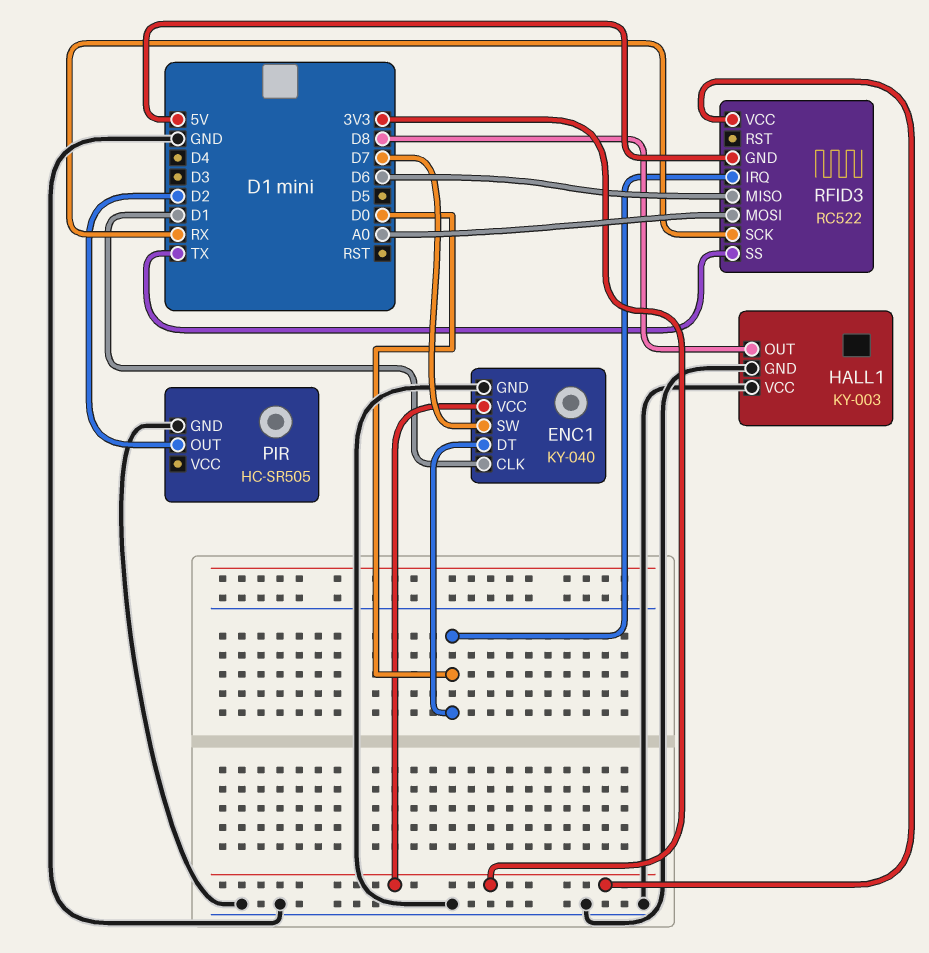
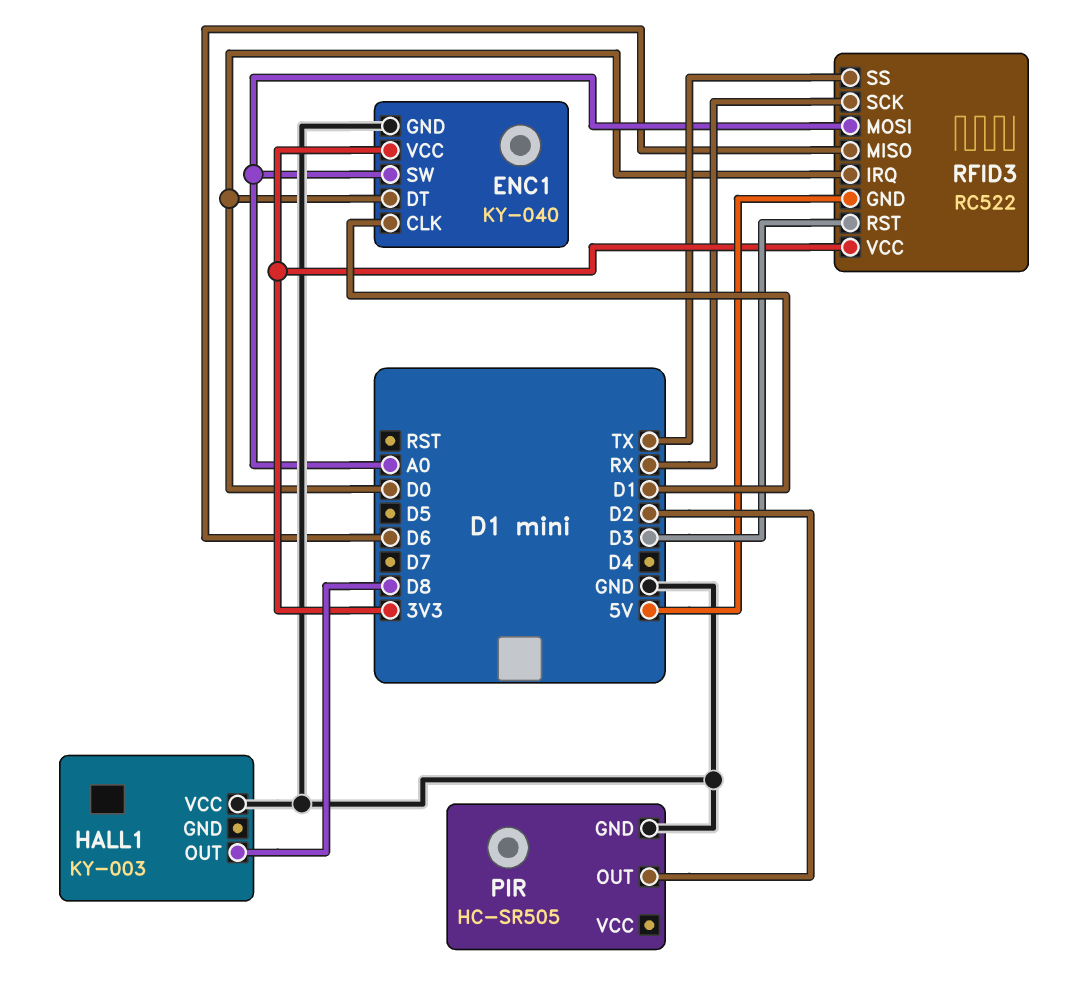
ENC1 pin SW: D7 -> A0
HALL1 pin GND: GND -> none
RFID3 pin RST: none -> D3

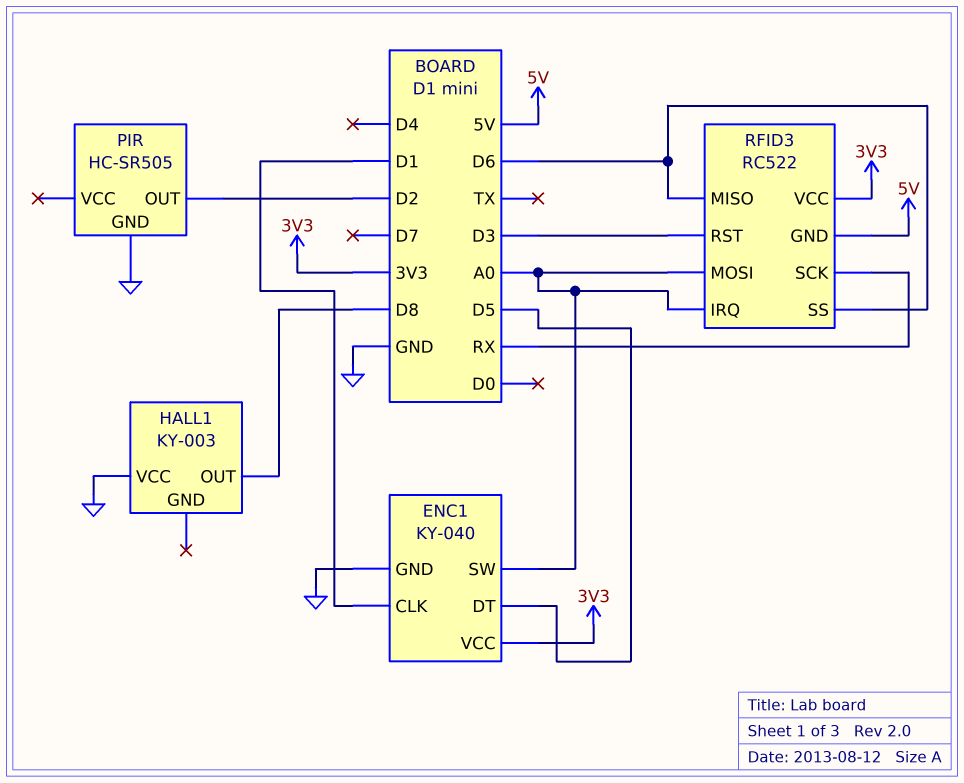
ENC1 pin DT: D0 -> D5
RFID3 pin IRQ: D0 -> A0
RFID3 pin SS: TX -> D6

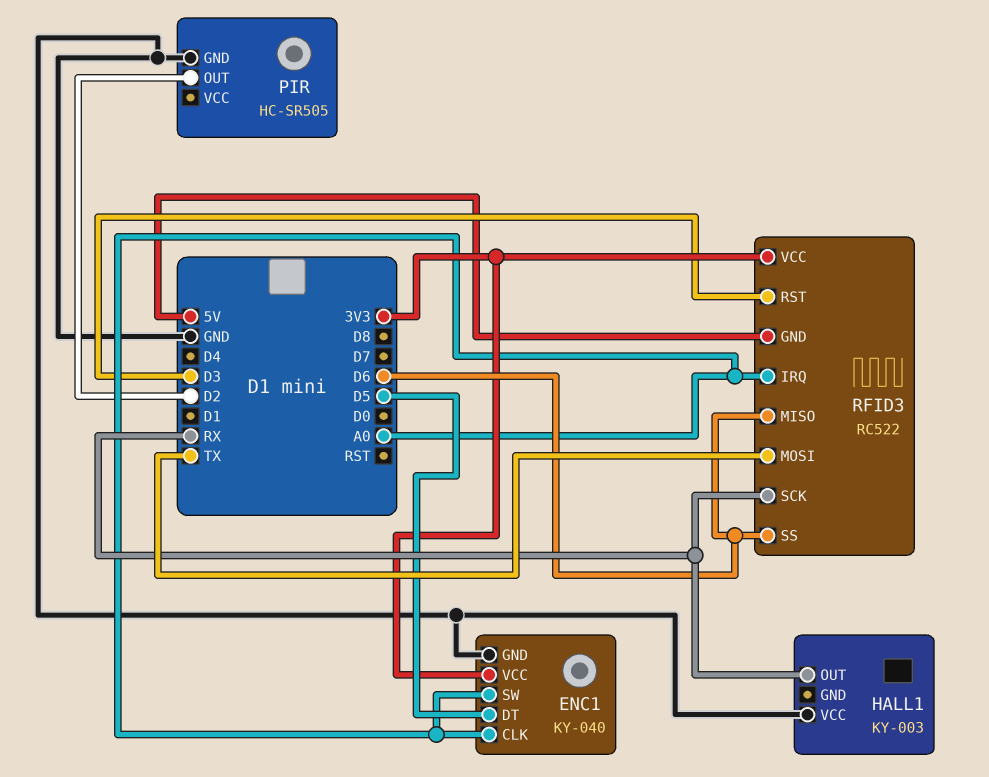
ENC1 pin CLK: D1 -> A0
HALL1 pin OUT: D8 -> RX
RFID3 pin MOSI: A0 -> TX

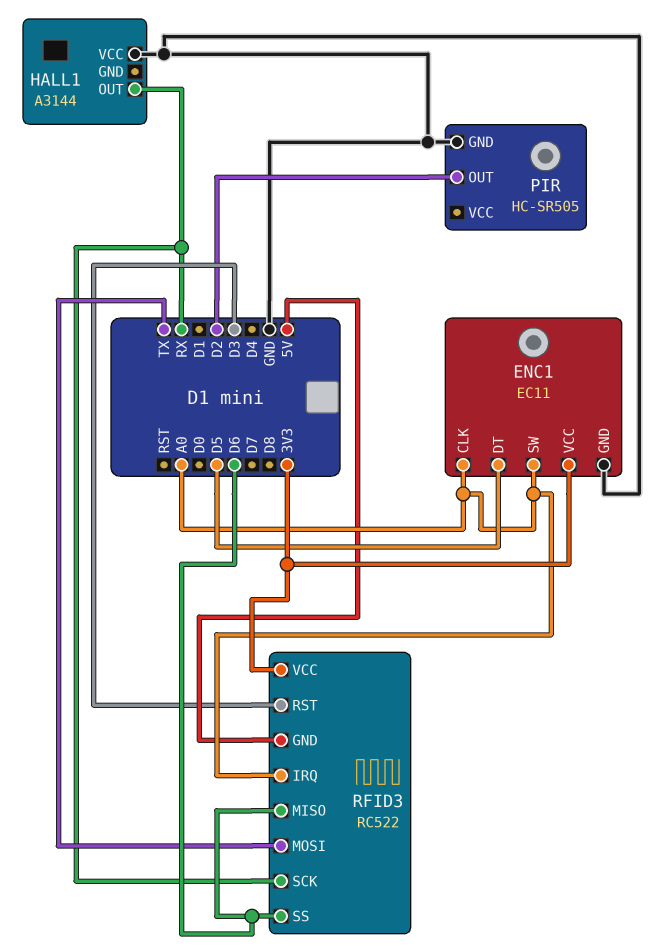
ENC1: KY-040 -> EC11
HALL1: KY-003 -> A3144

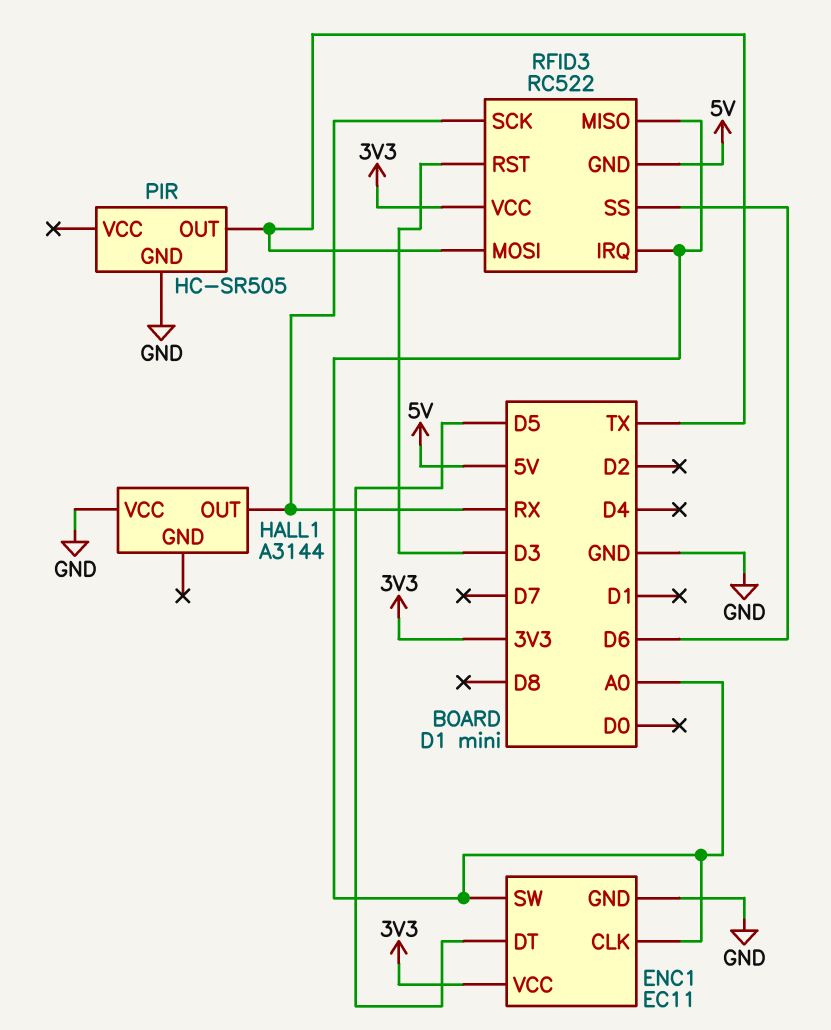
PIR pin OUT: D2 -> TX
RFID3 pin MISO: D6 -> A0

